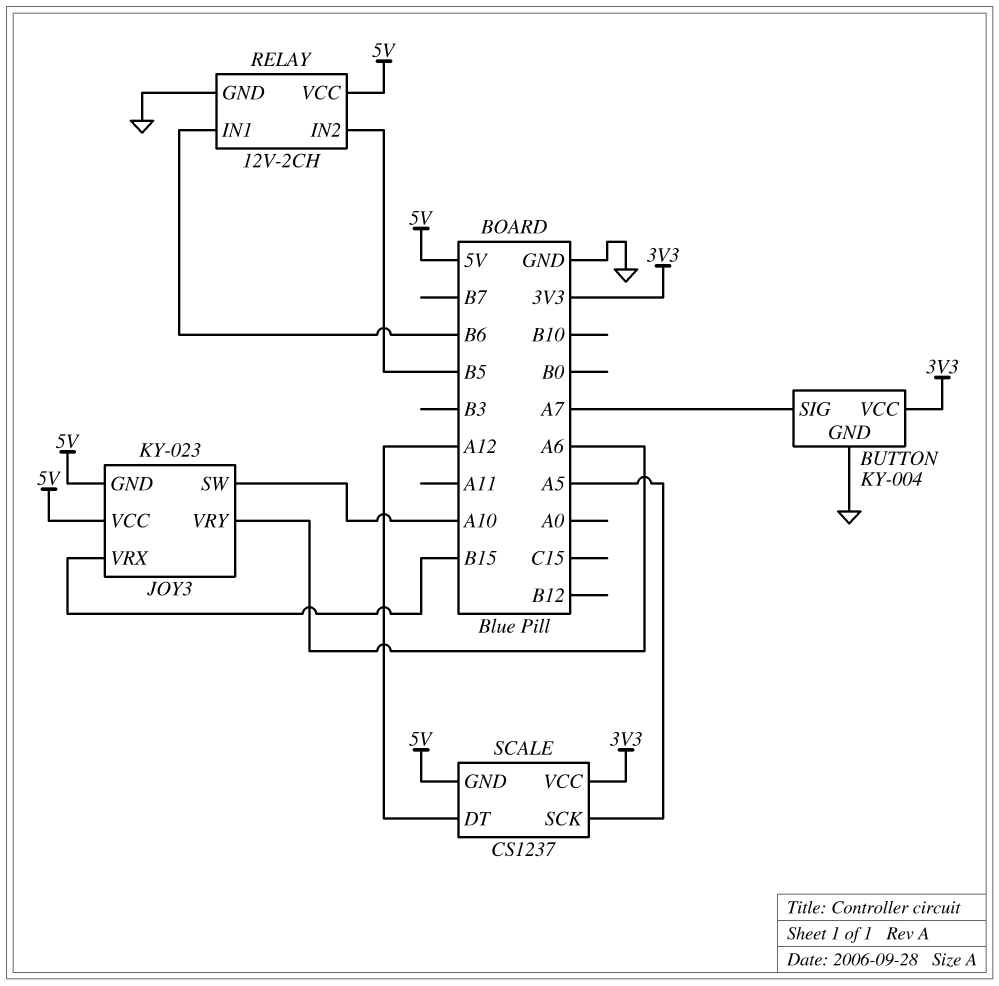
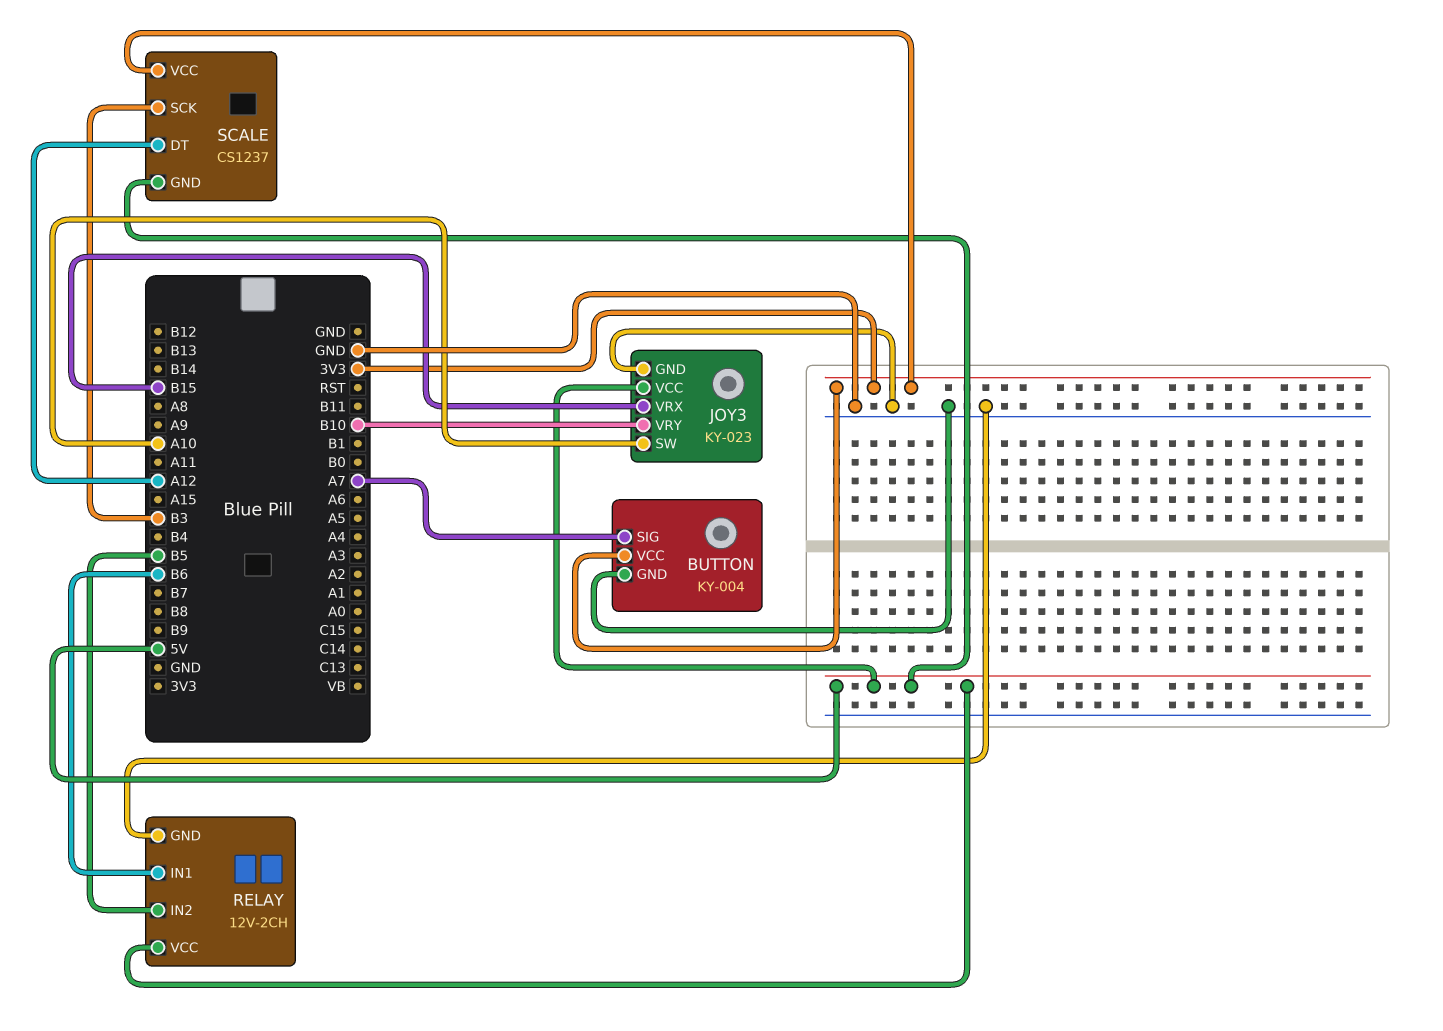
JOY3 pin GND: 5V -> GND
JOY3 pin VRY: A6 -> B10
SCALE pin SCK: A5 -> B3

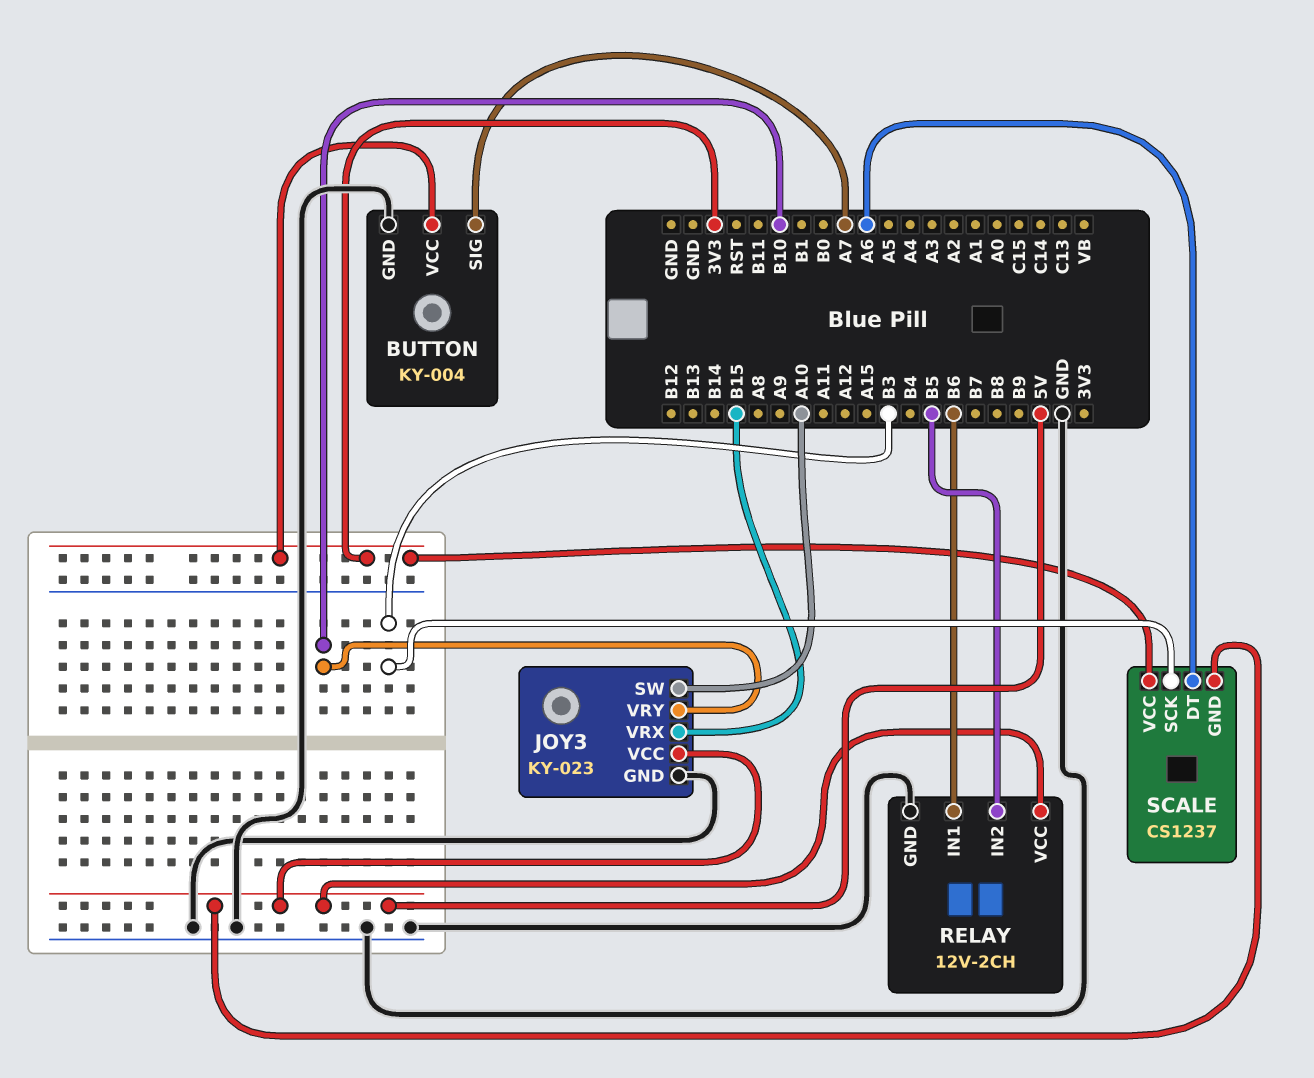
SCALE pin DT: A12 -> A6

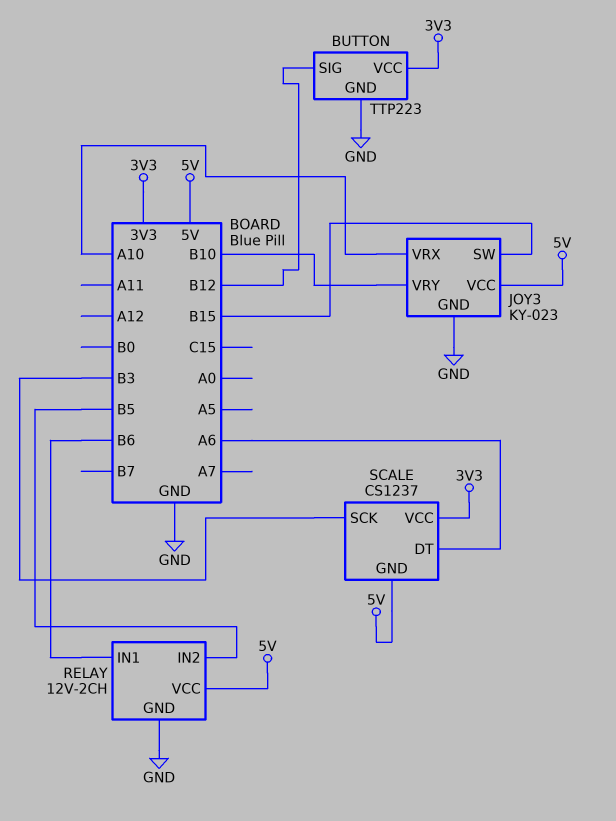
BUTTON: KY-004 -> TTP223
BUTTON pin SIG: A7 -> B12
JOY3 pin SW: A10 -> B15
JOY3 pin VRX: B15 -> A10

